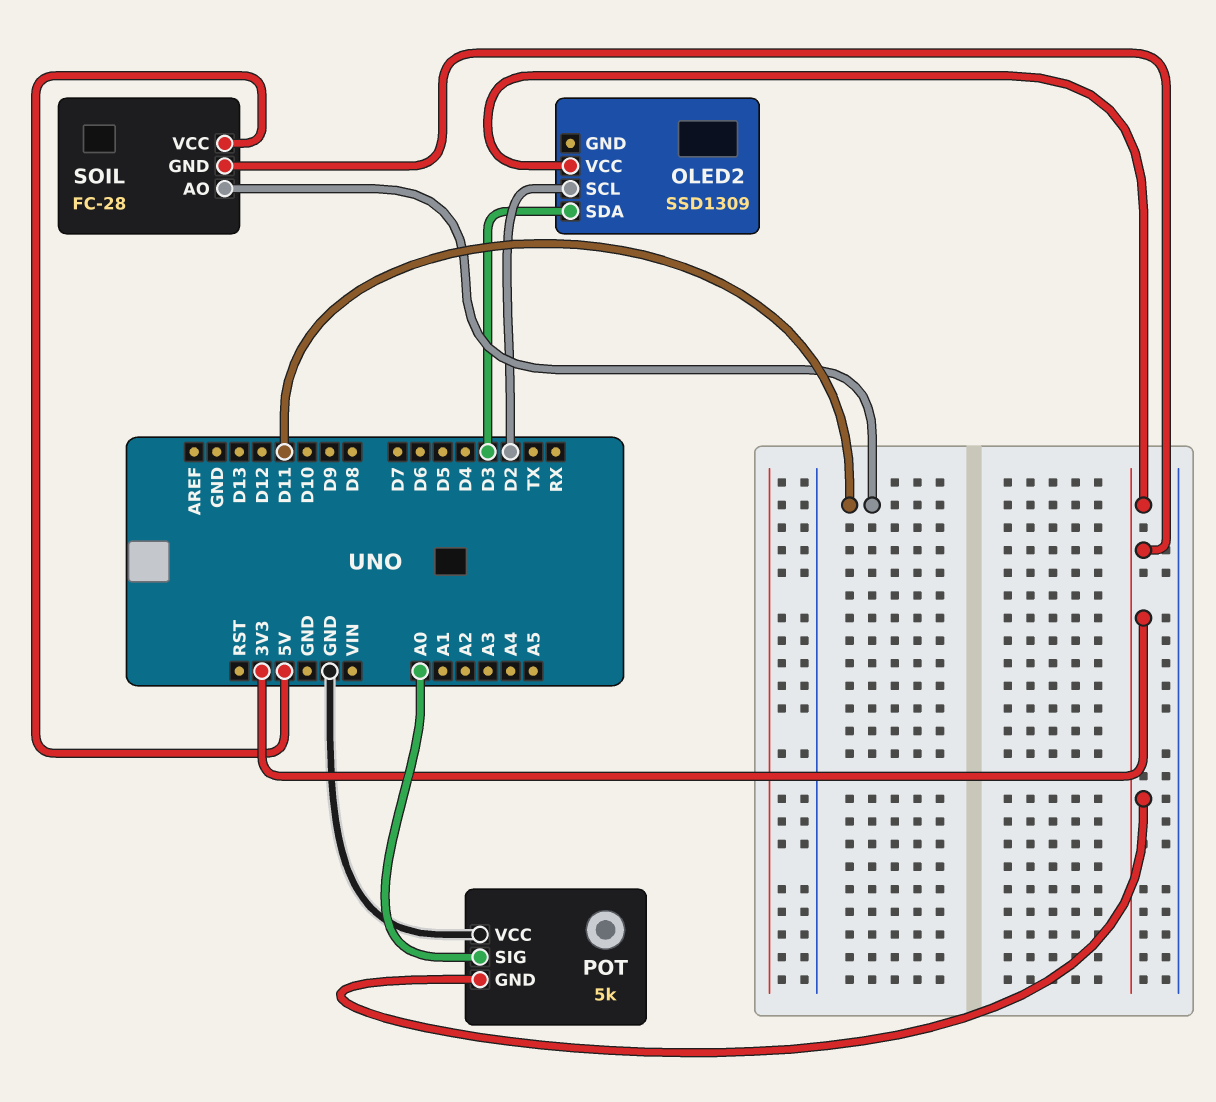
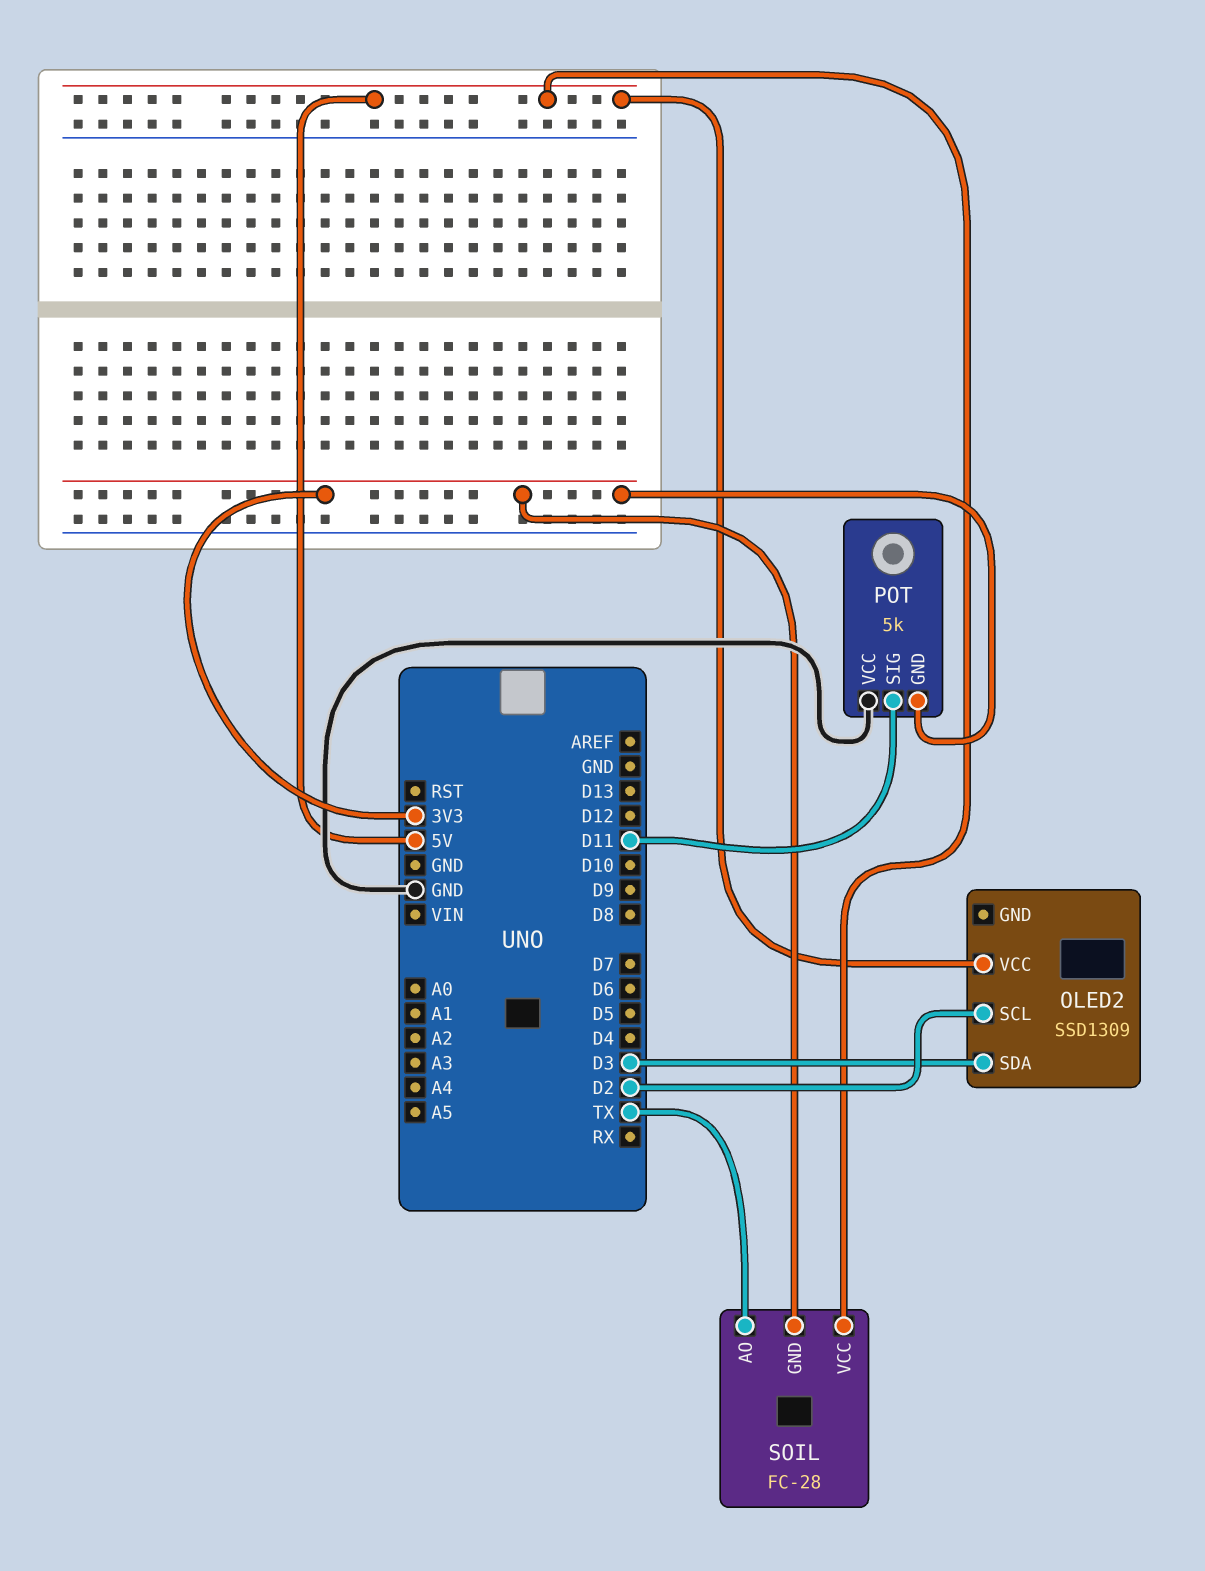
OLED2 pin VCC: 3V3 -> 5V
POT pin SIG: A0 -> D11
SOIL pin AO: D11 -> TX

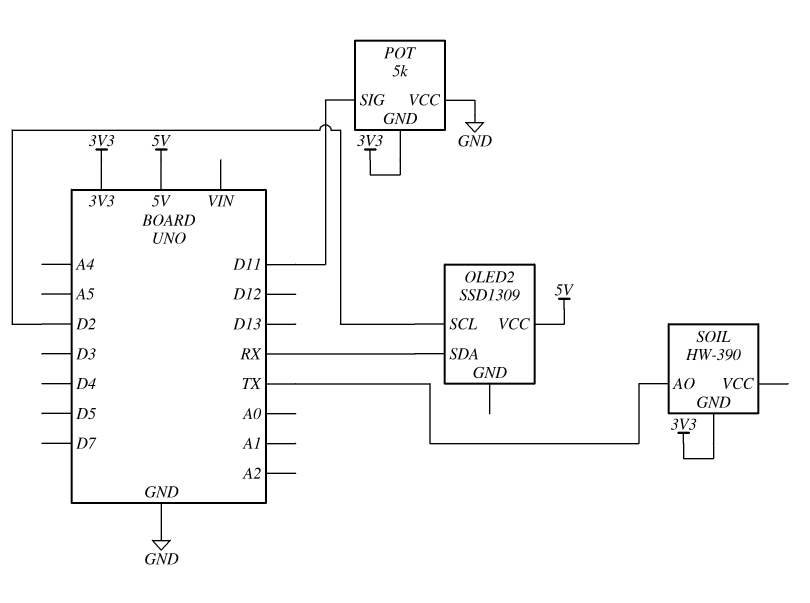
OLED2 pin SDA: D3 -> RX
SOIL: FC-28 -> HW-390
SOIL pin VCC: 5V -> none

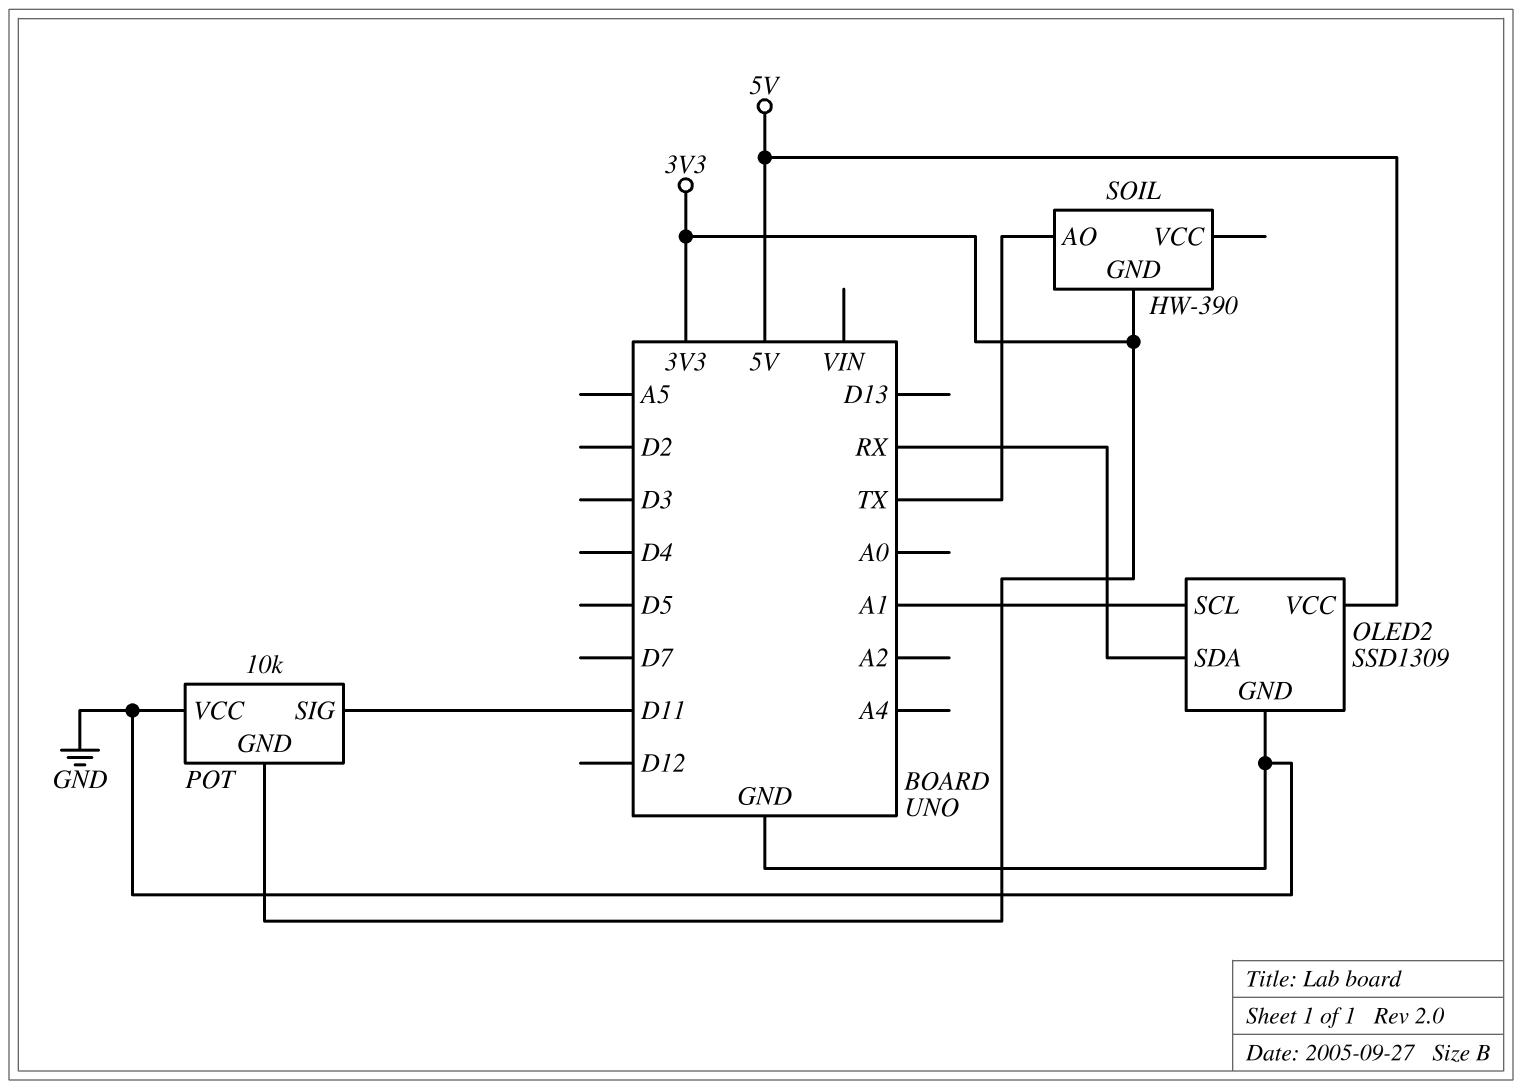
OLED2 pin GND: none -> GND
OLED2 pin SCL: D2 -> A1
POT: 5k -> 10k

